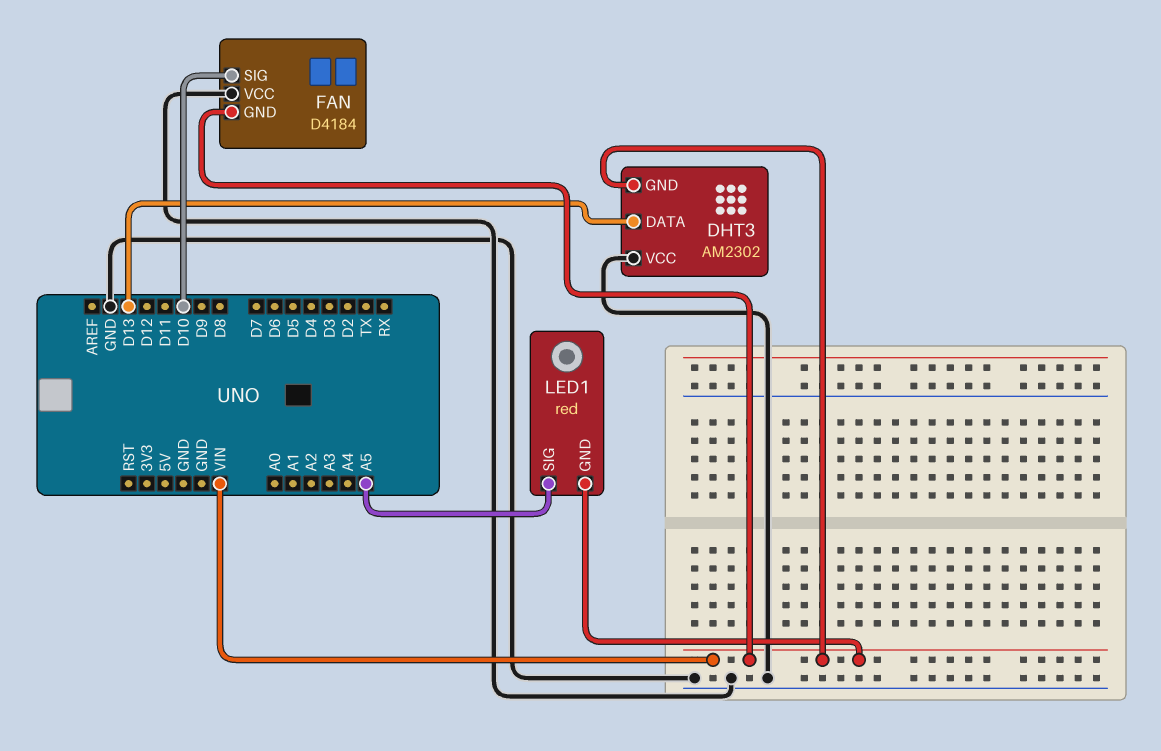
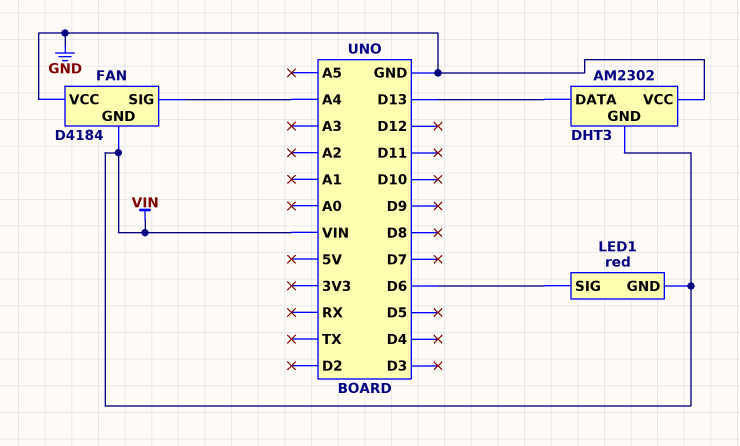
FAN pin SIG: D10 -> A4
LED1 pin SIG: A5 -> D6

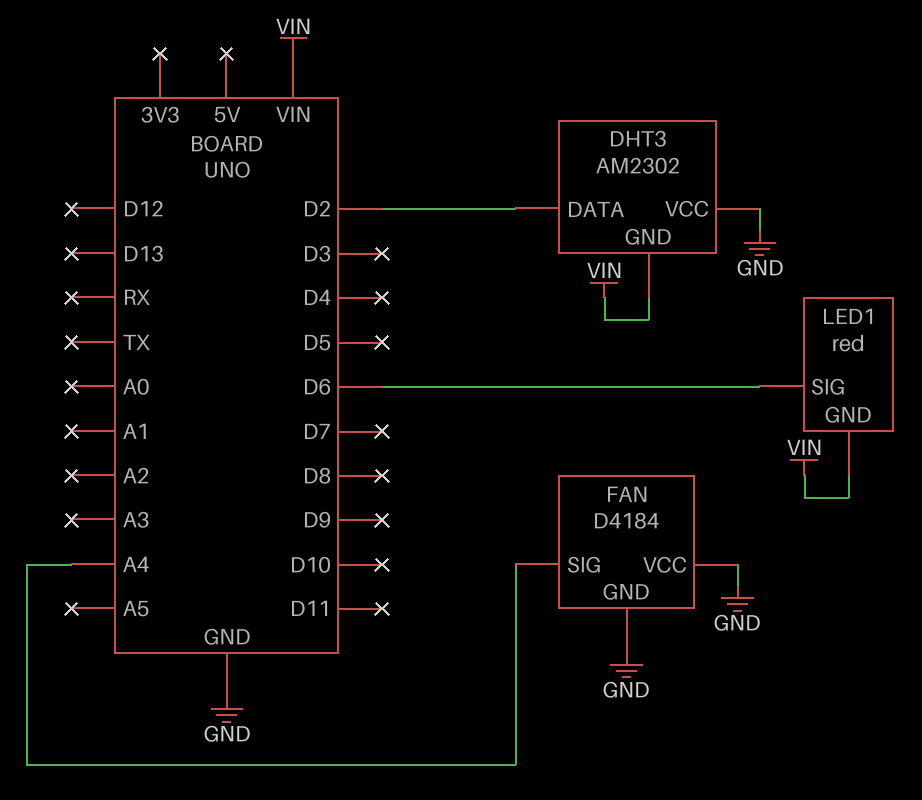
DHT3 pin DATA: D13 -> D2
FAN pin GND: VIN -> GND

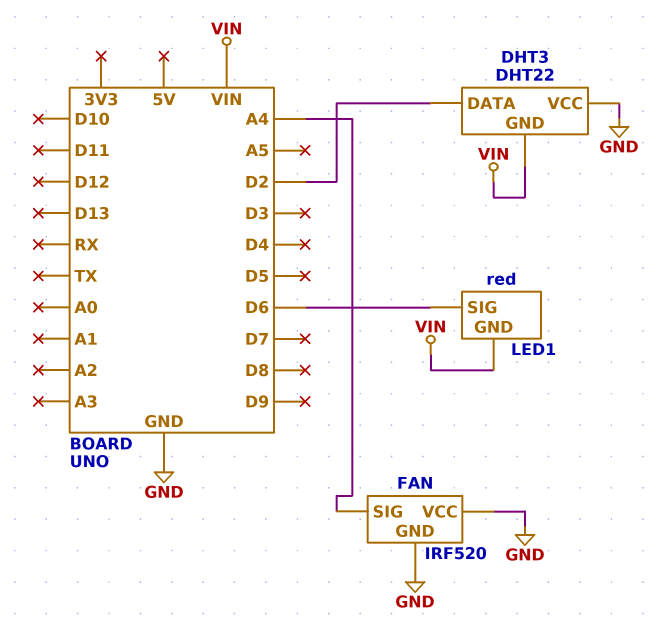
DHT3: AM2302 -> DHT22
FAN: D4184 -> IRF520

